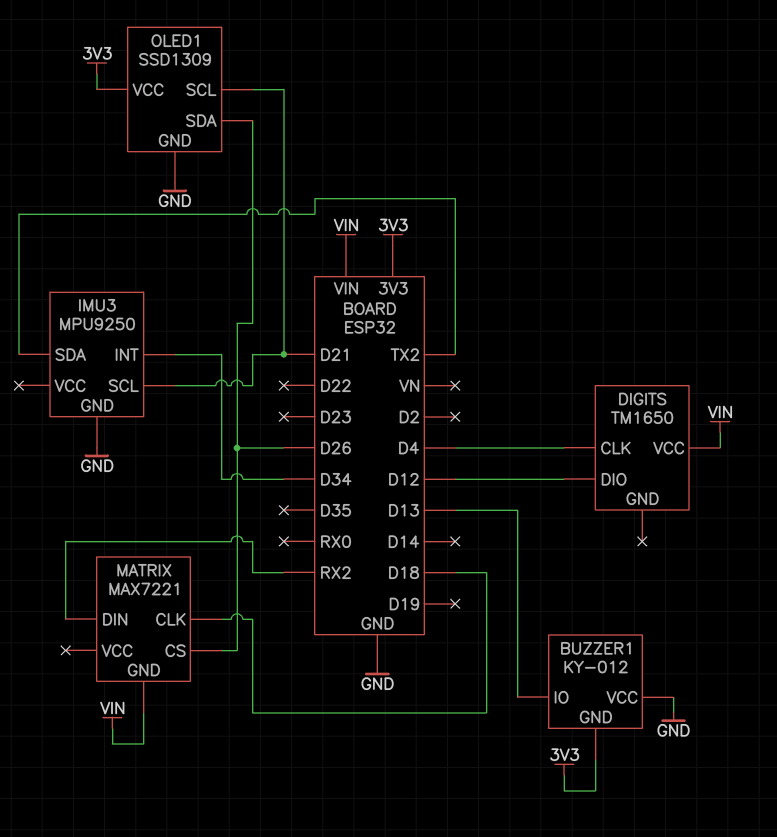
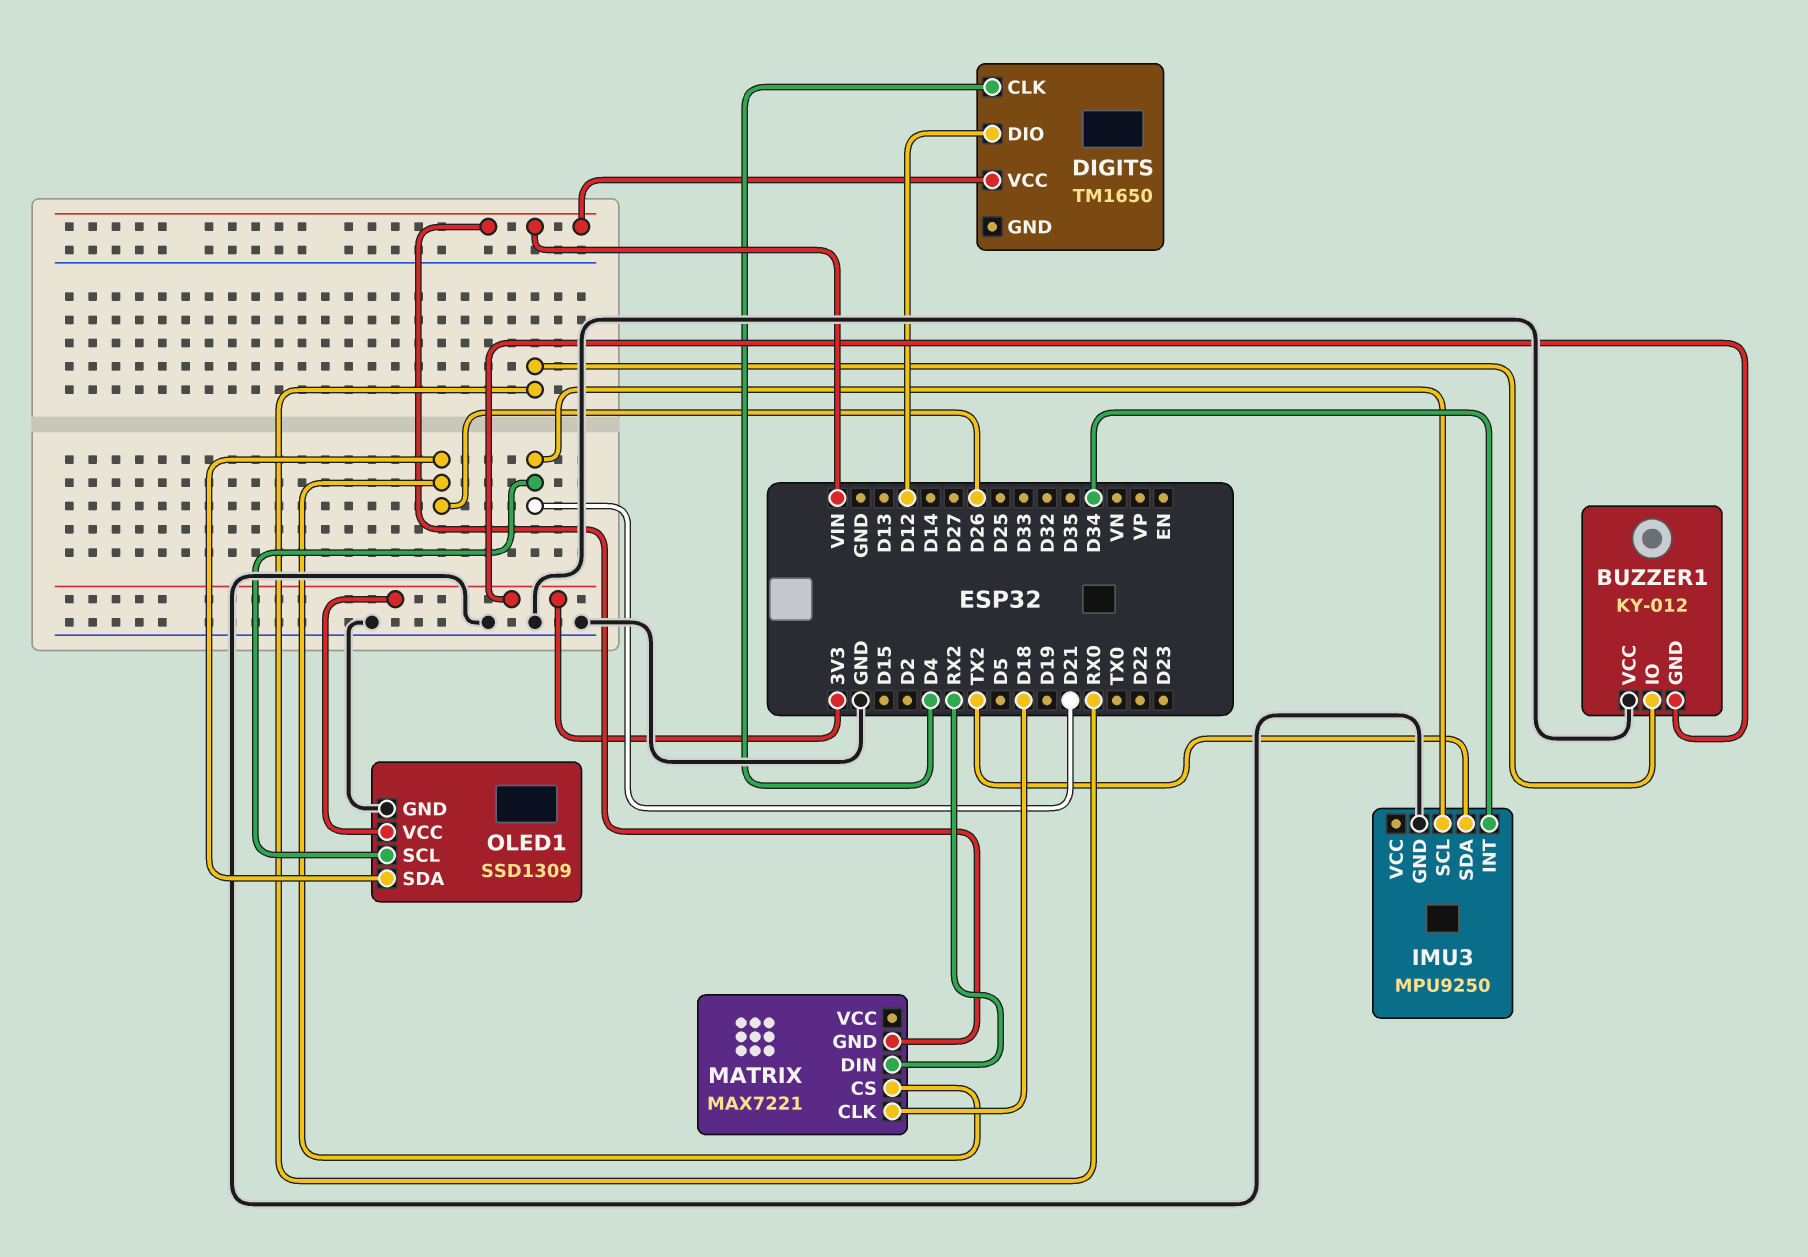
BUZZER1 pin IO: D13 -> RX0

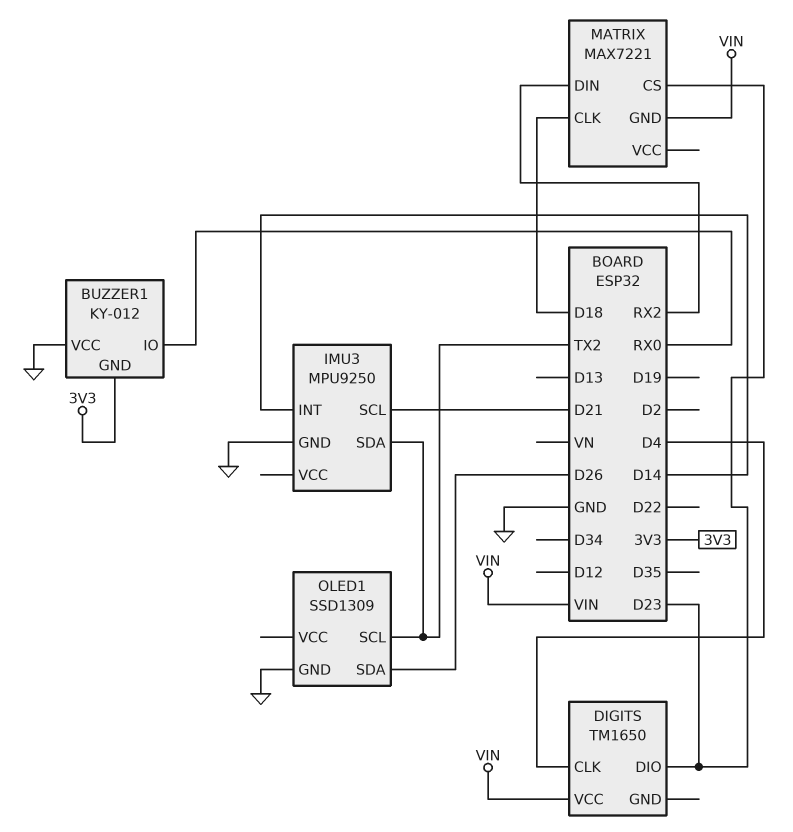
DIGITS pin DIO: D12 -> D23
IMU3 pin INT: D34 -> D14
MATRIX pin CS: D26 -> D23
OLED1 pin SCL: D21 -> TX2
OLED1 pin VCC: 3V3 -> none

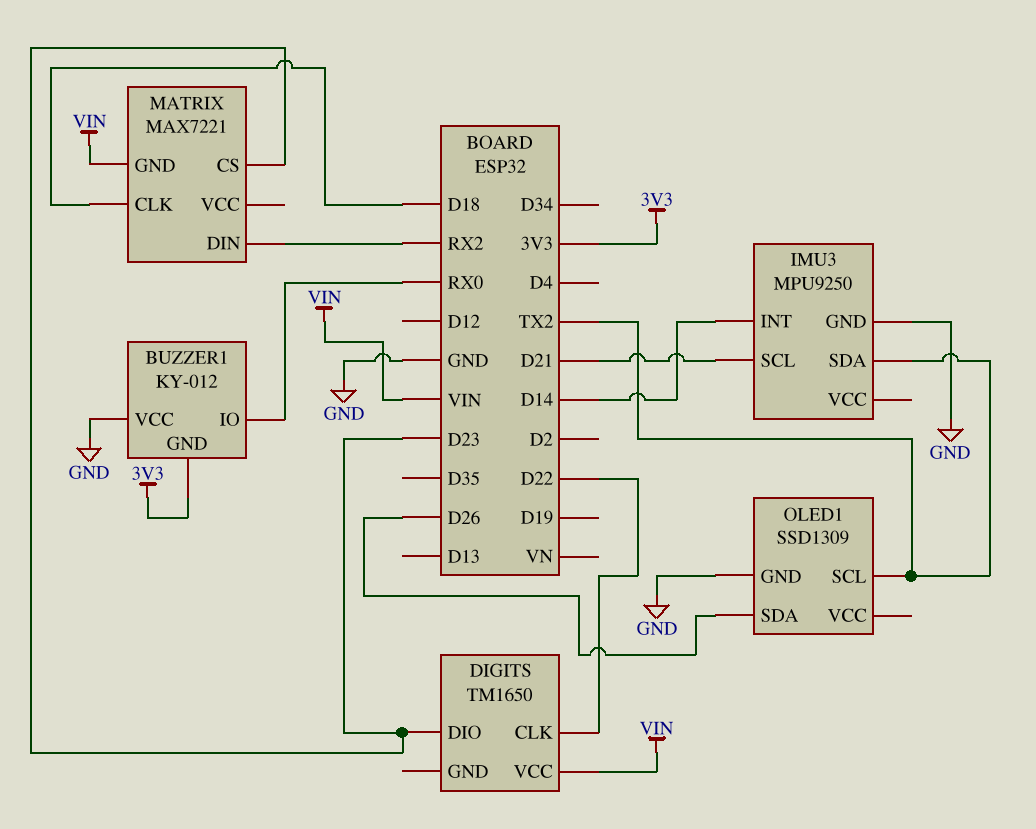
DIGITS pin CLK: D4 -> D22

